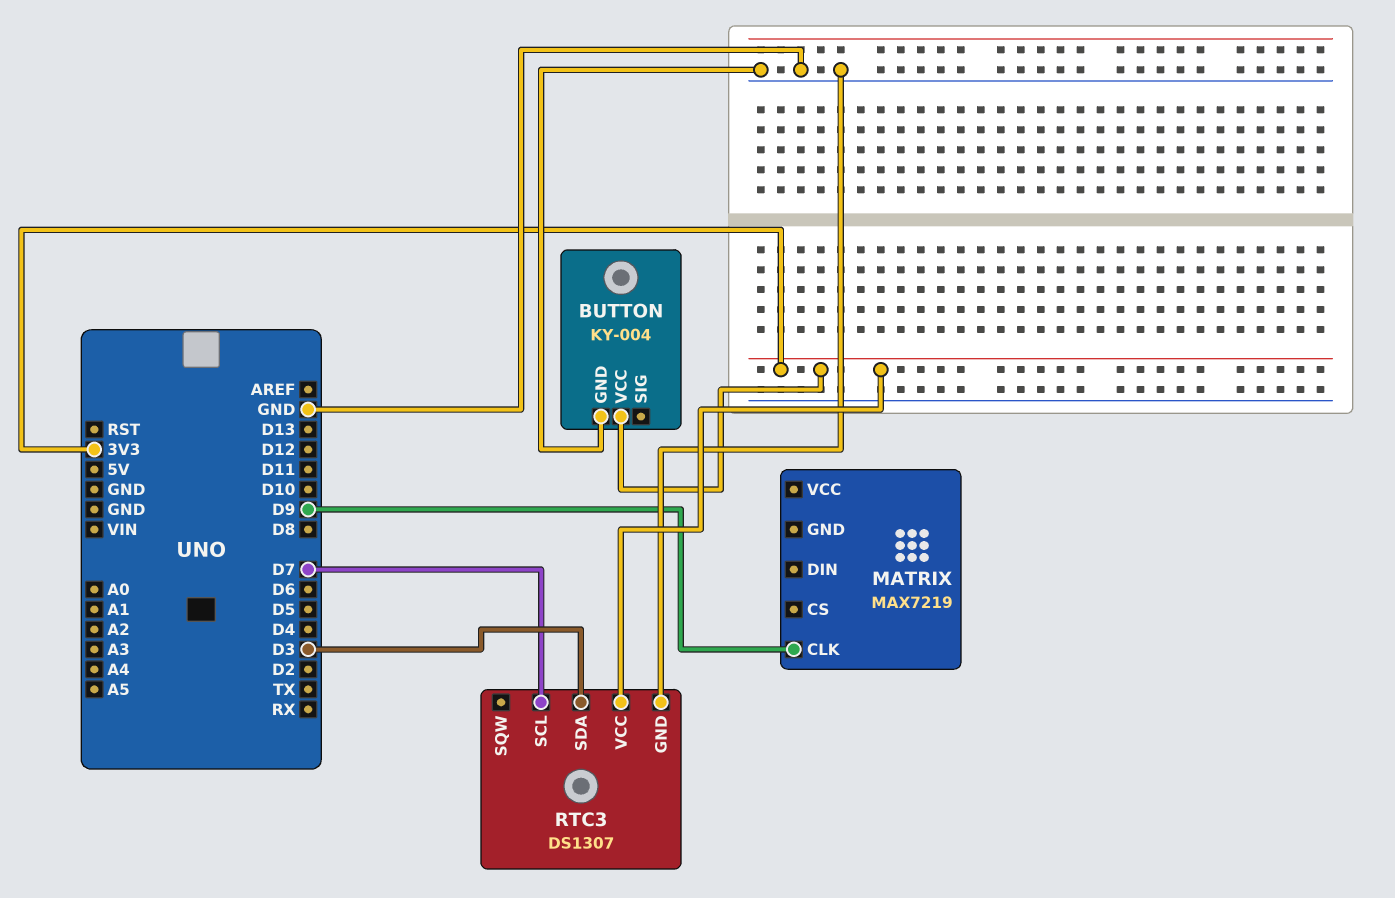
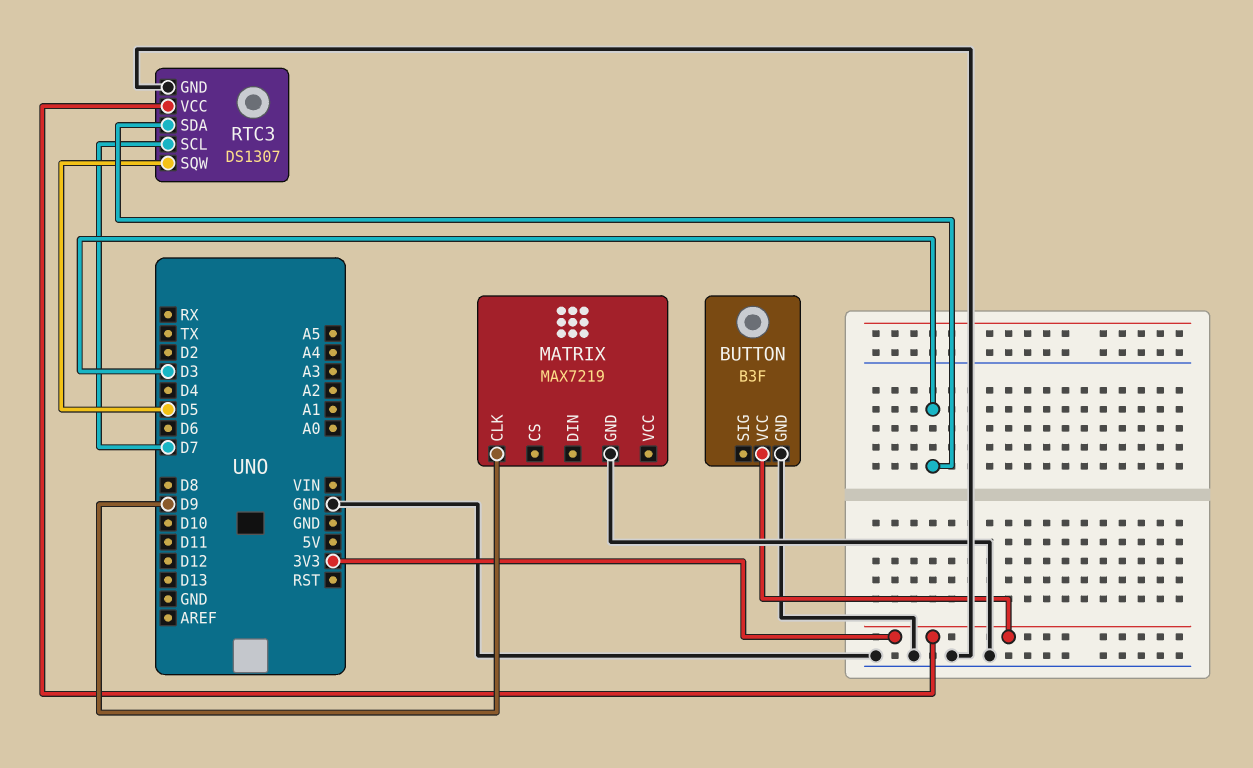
BUTTON: KY-004 -> B3F
MATRIX pin GND: none -> GND
RTC3 pin SQW: none -> D5

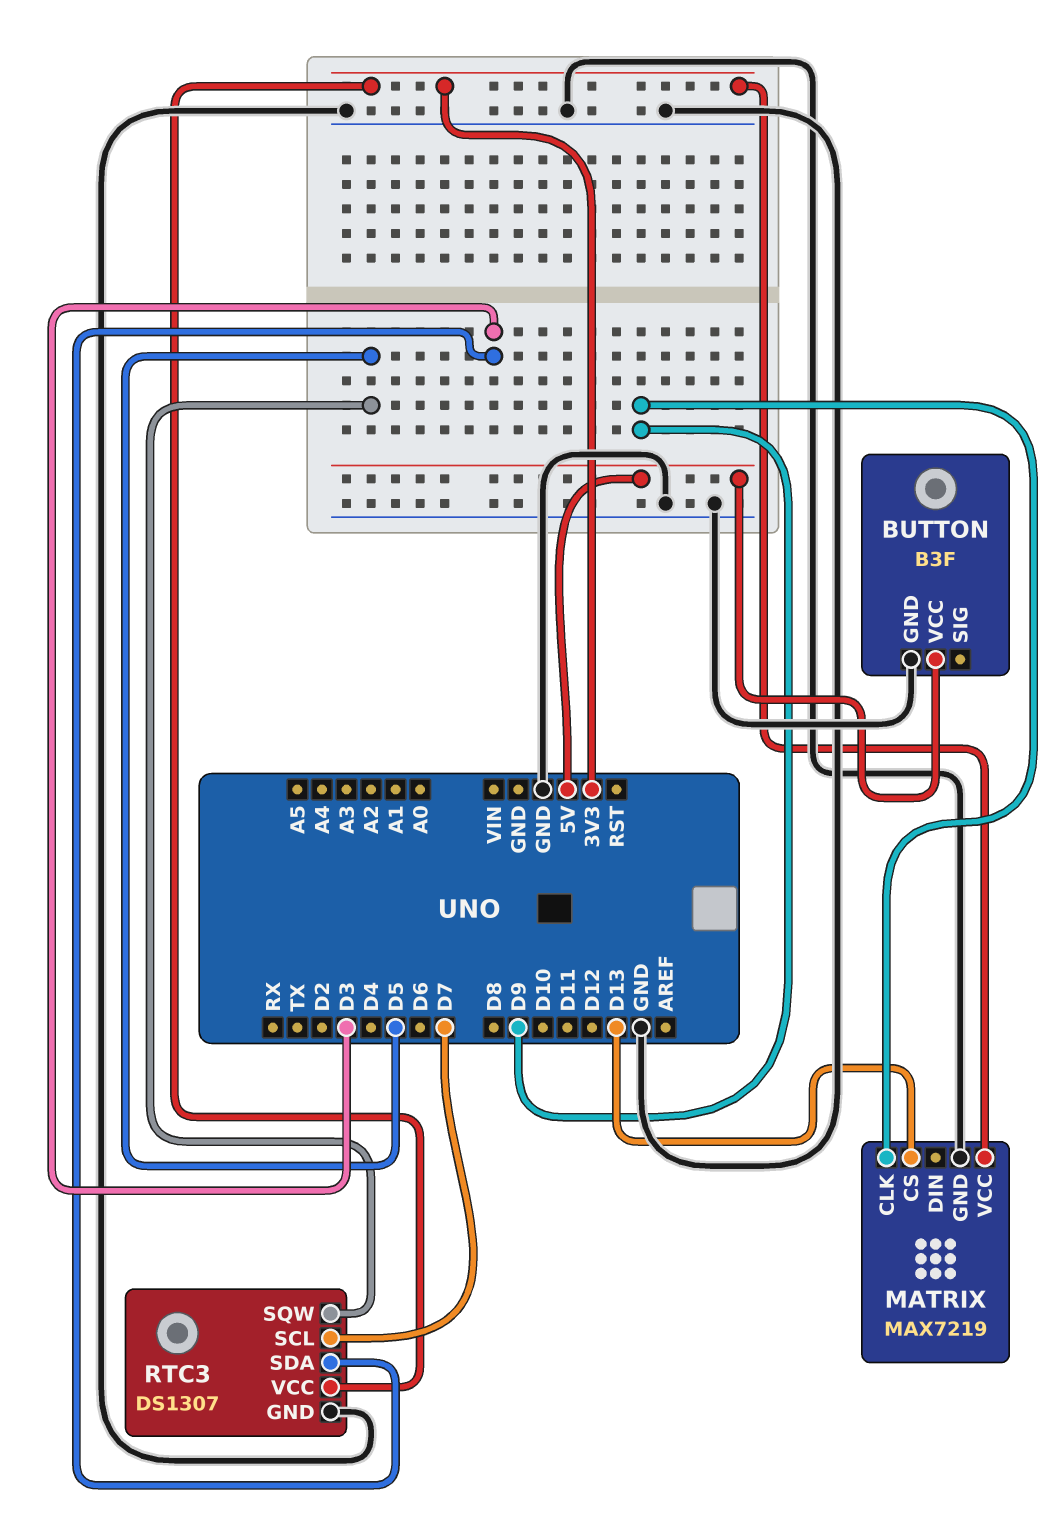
BUTTON pin VCC: 3V3 -> 5V
MATRIX pin CS: none -> D13
MATRIX pin VCC: none -> 3V3

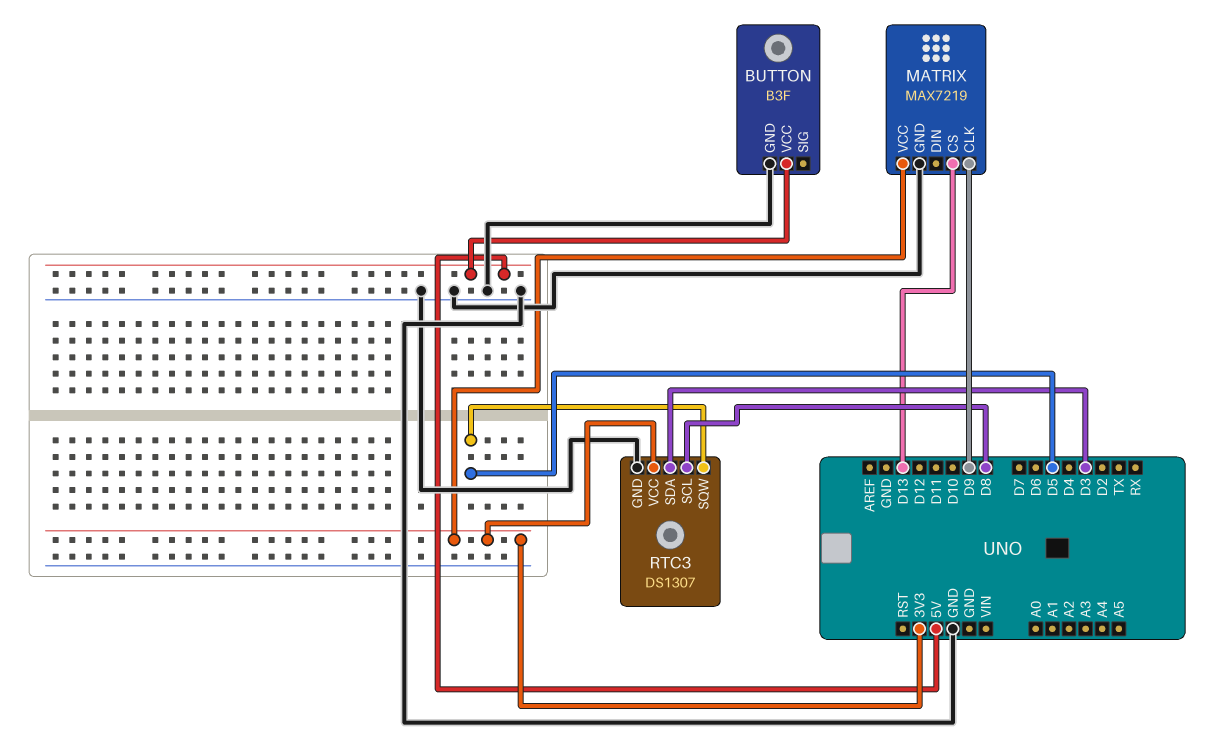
RTC3 pin SCL: D7 -> D8

